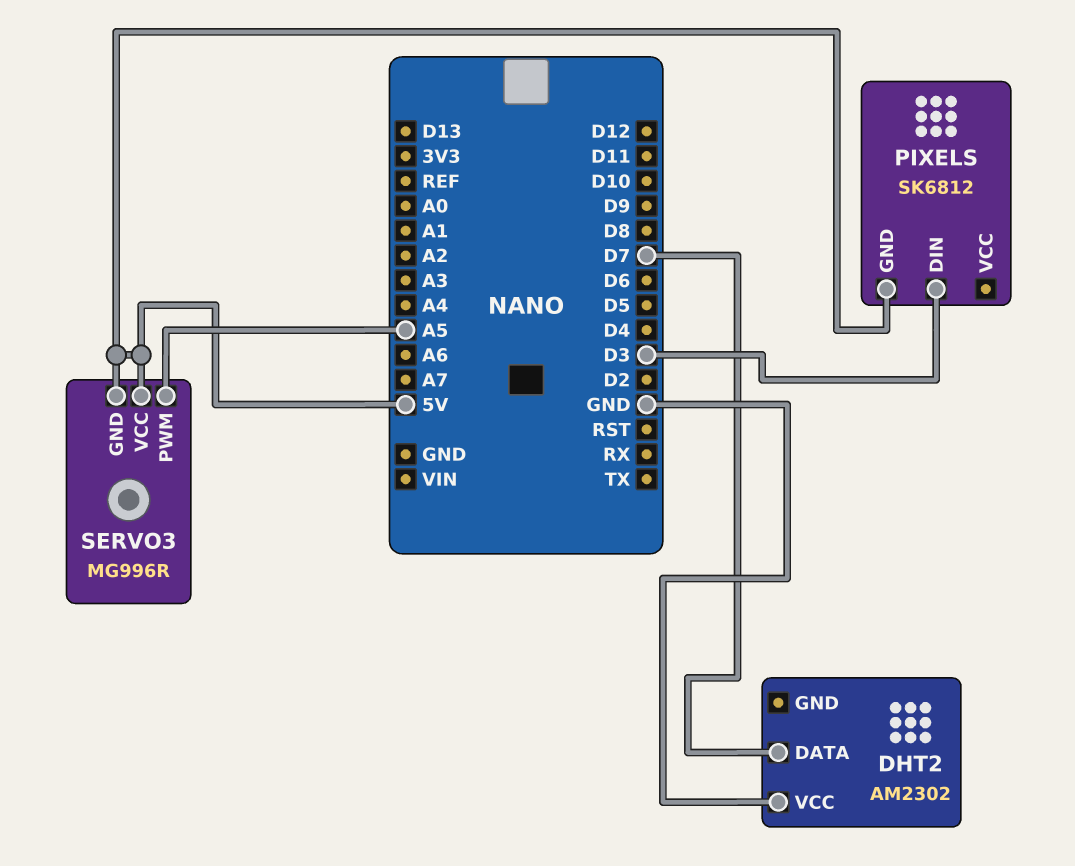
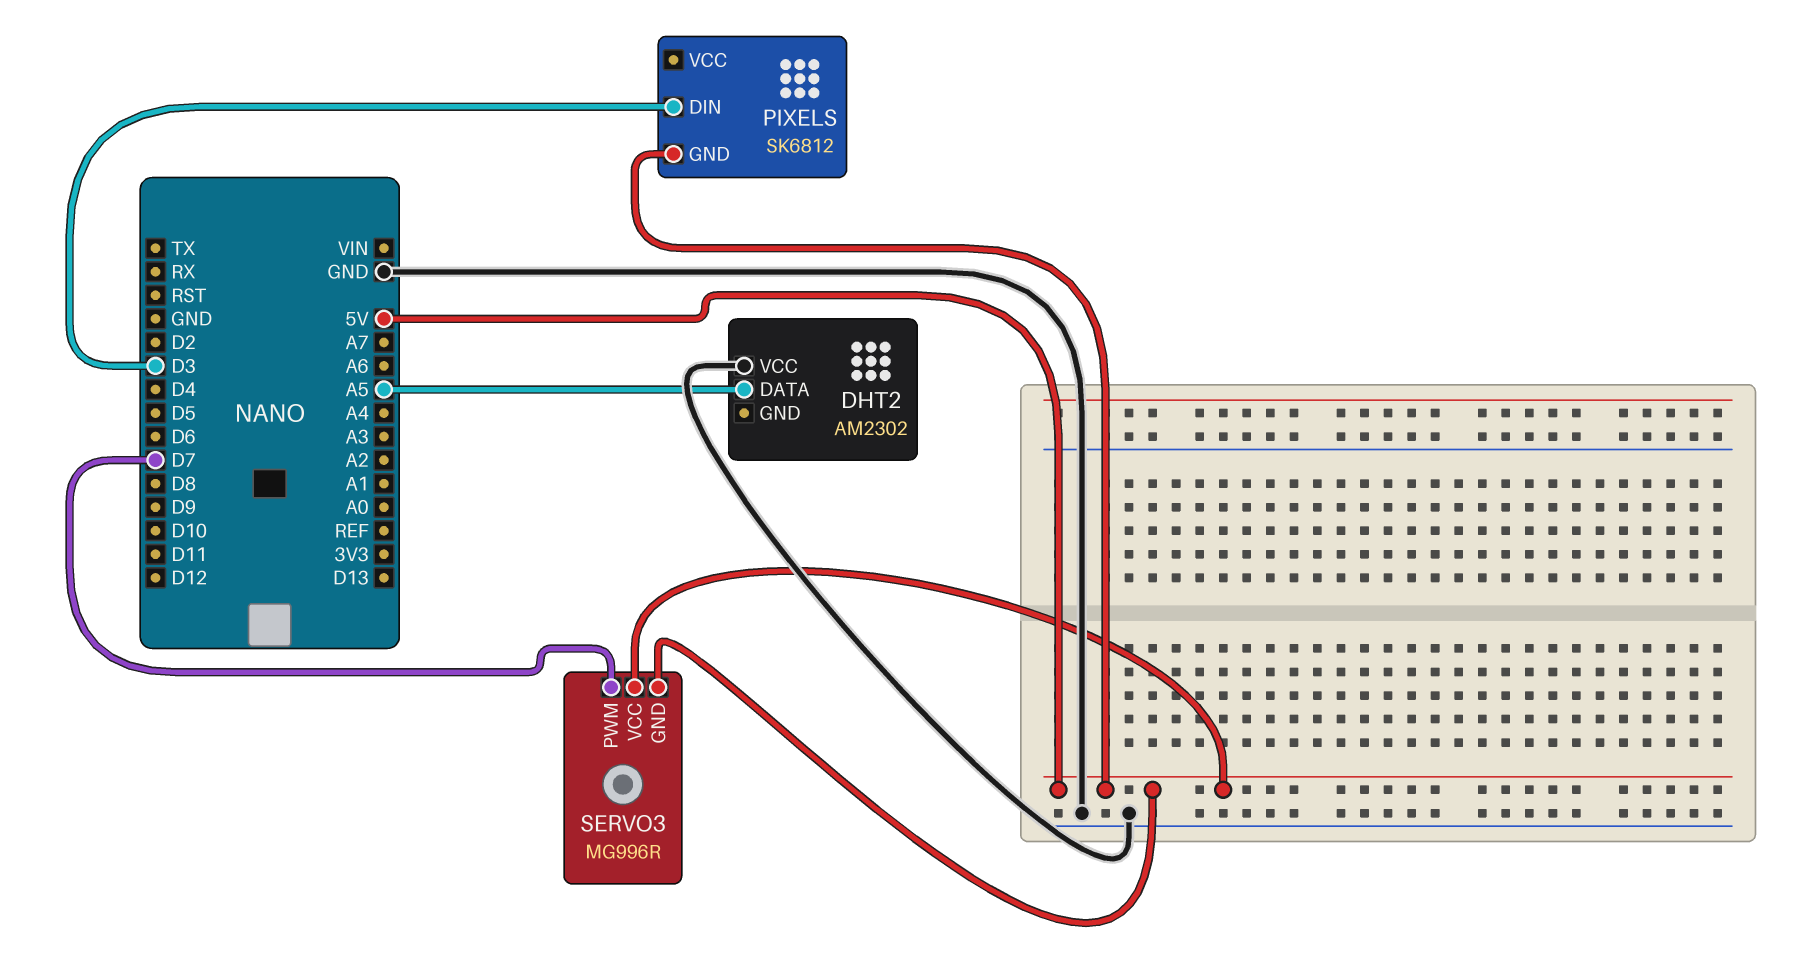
DHT2 pin DATA: D7 -> A5
SERVO3 pin PWM: A5 -> D7

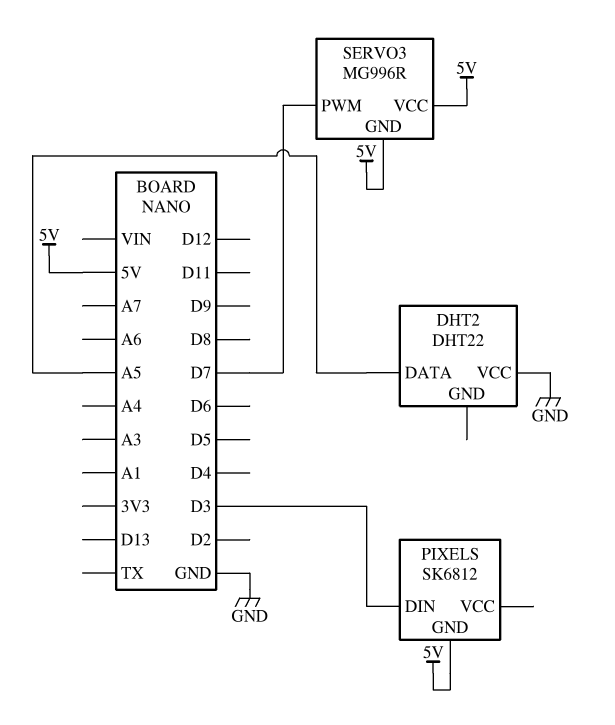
DHT2: AM2302 -> DHT22

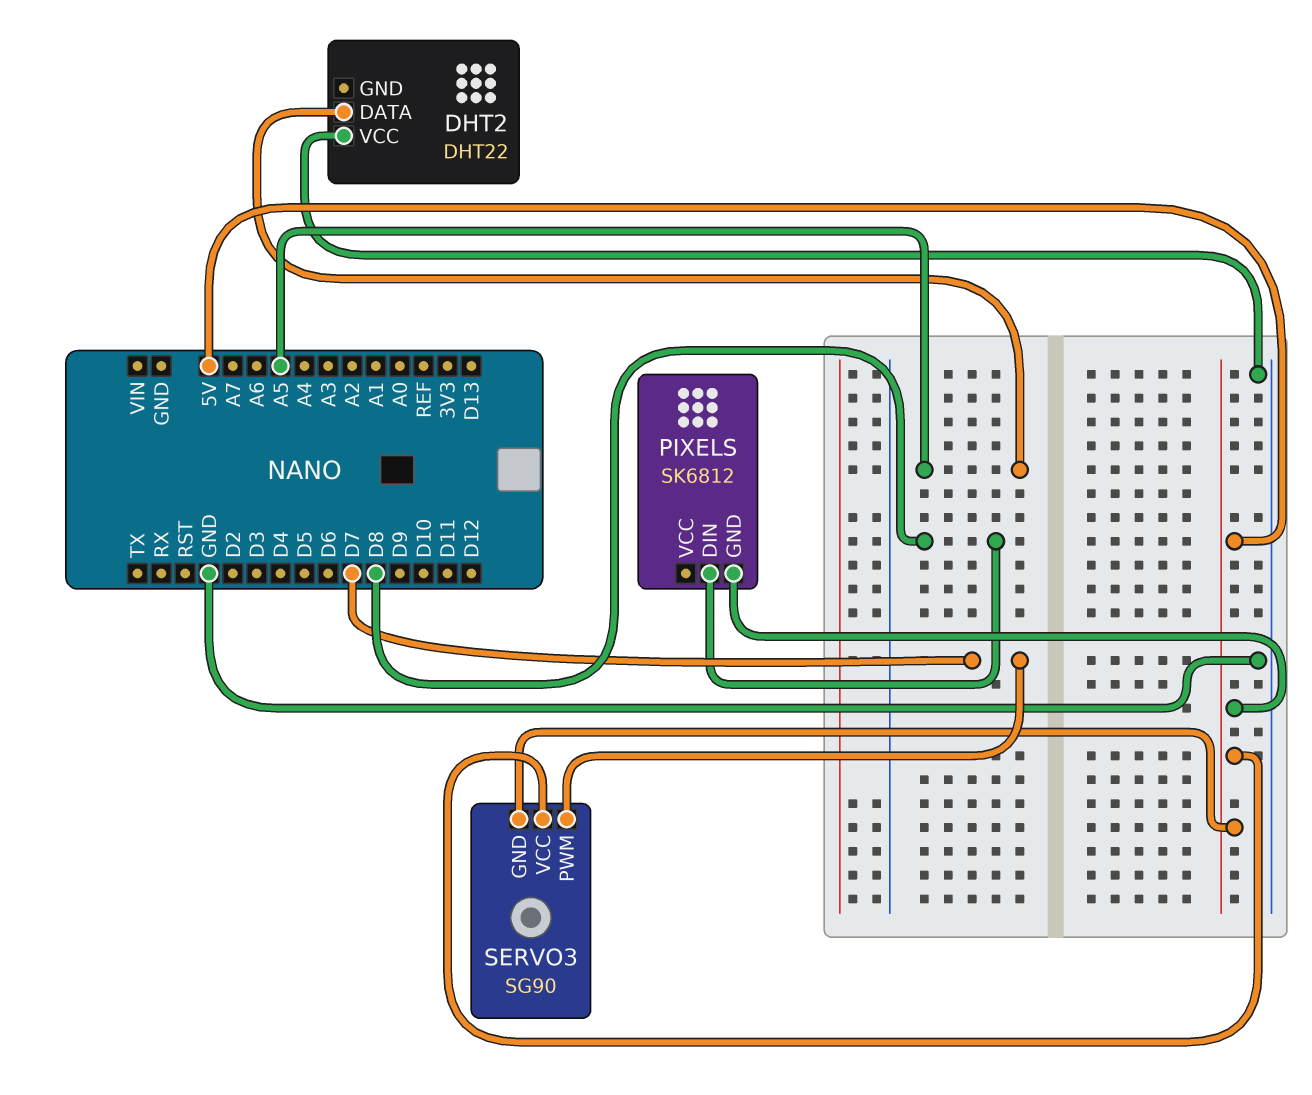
PIXELS pin DIN: D3 -> D8
SERVO3: MG996R -> SG90

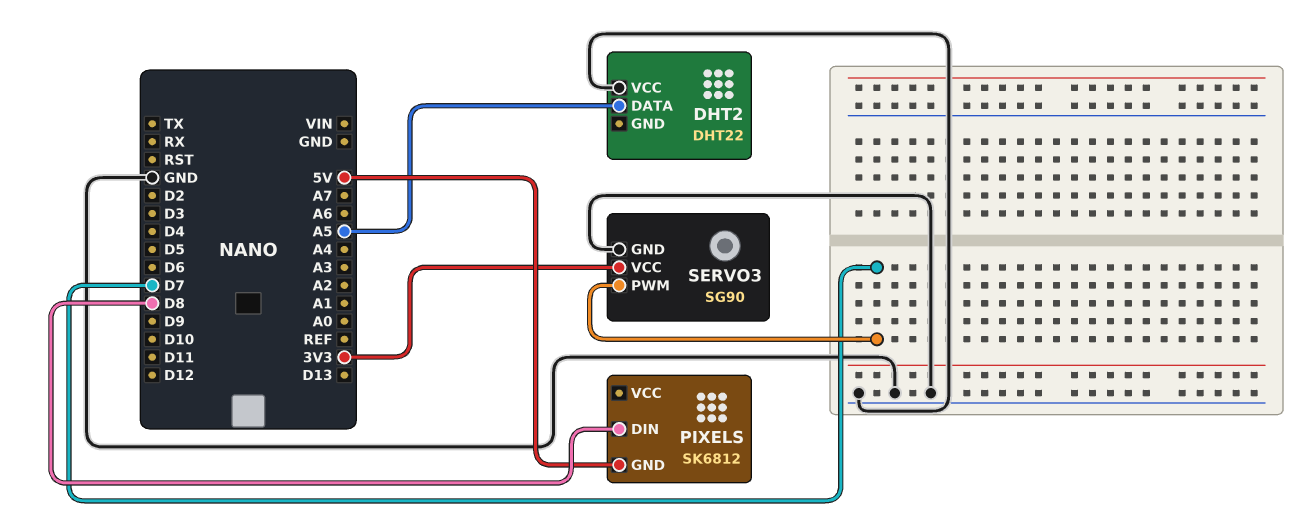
SERVO3 pin GND: 5V -> GND
SERVO3 pin VCC: 5V -> 3V3

